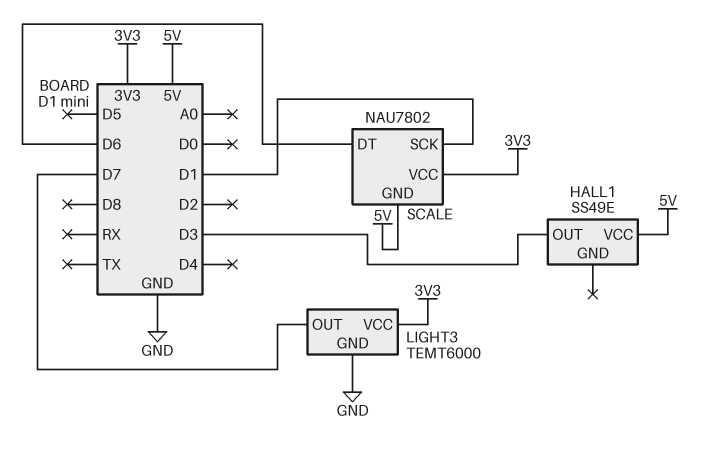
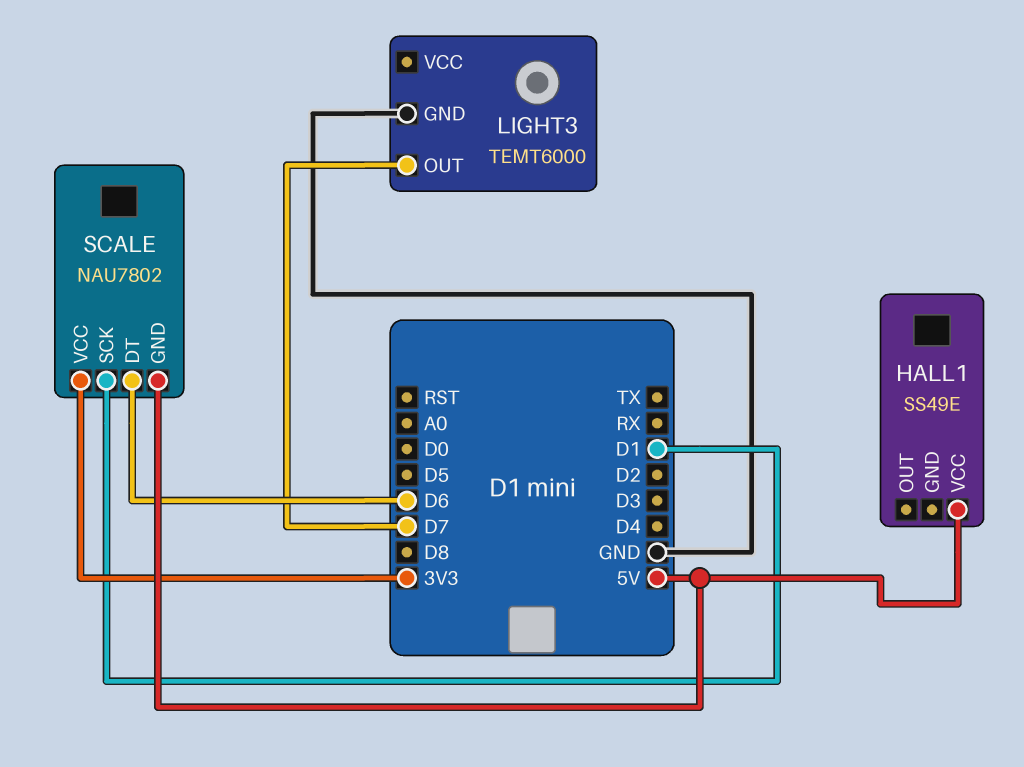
HALL1 pin OUT: D3 -> none
LIGHT3 pin VCC: 3V3 -> none

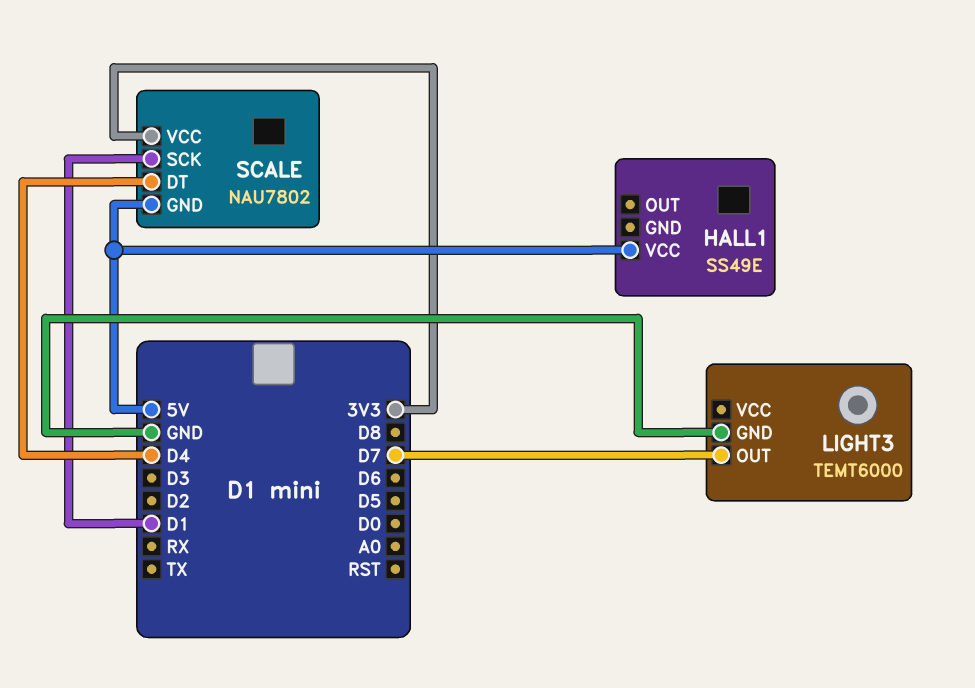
SCALE pin DT: D6 -> D4

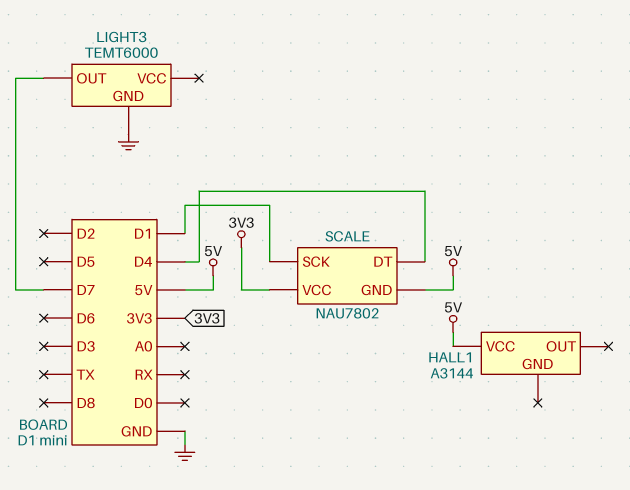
HALL1: SS49E -> A3144

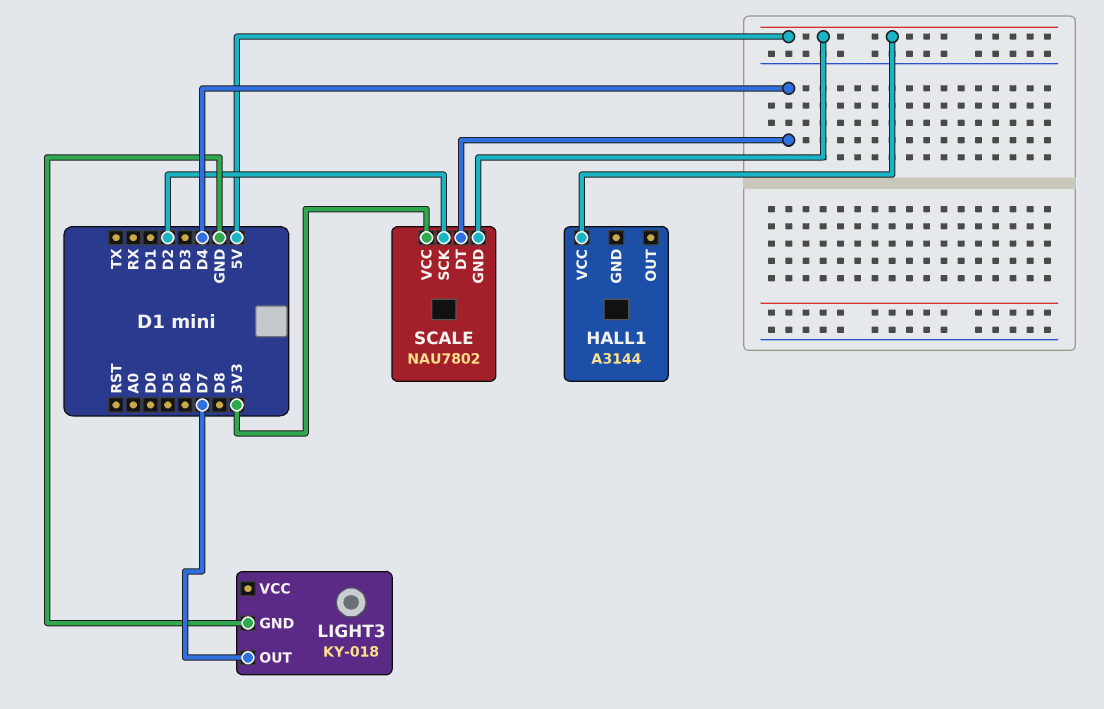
LIGHT3: TEMT6000 -> KY-018
SCALE pin SCK: D1 -> D2

